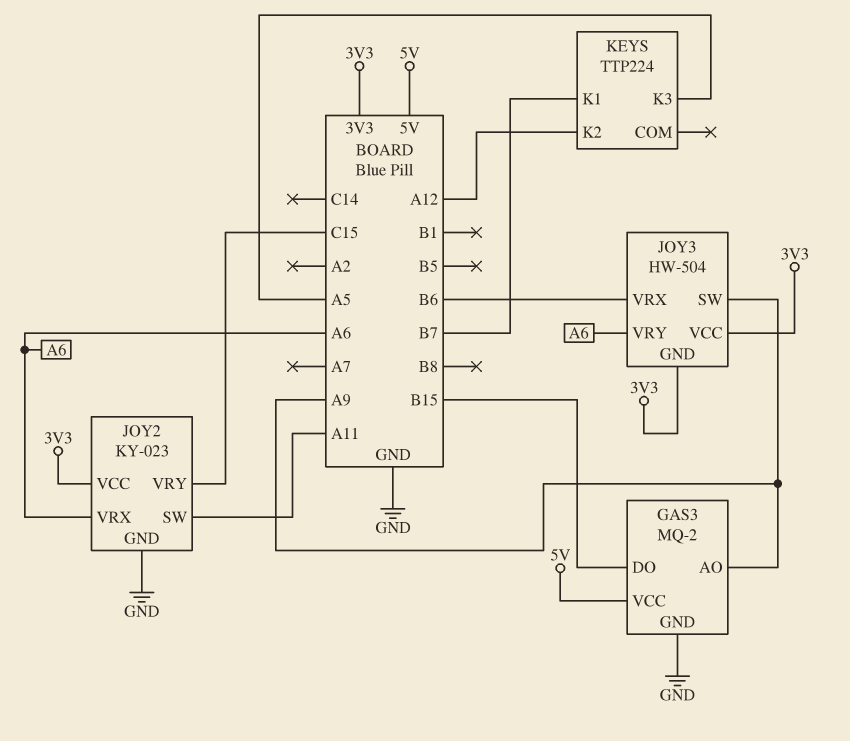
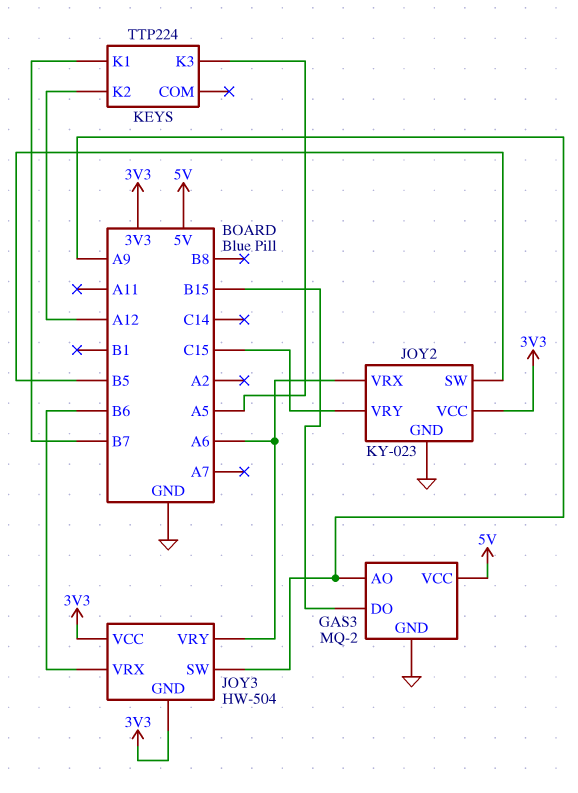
JOY2 pin SW: A11 -> B5

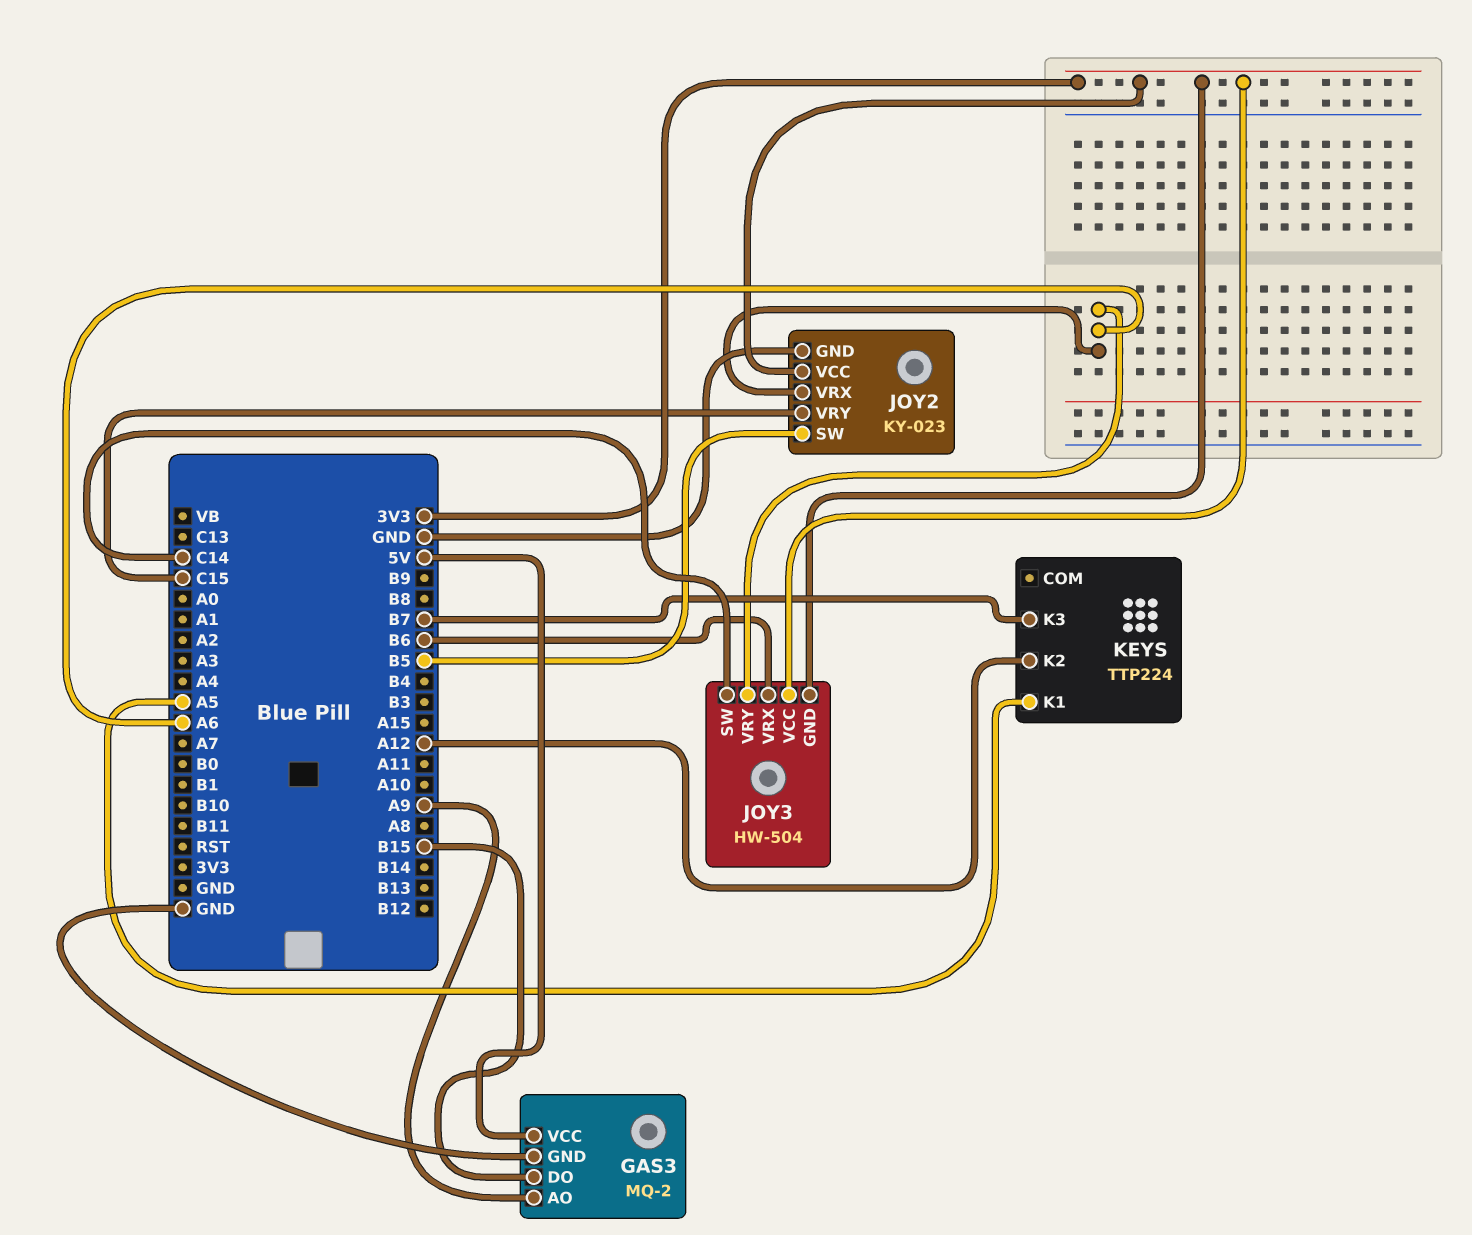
JOY3 pin SW: A9 -> C14
KEYS pin K1: B7 -> A5
KEYS pin K3: A5 -> B7

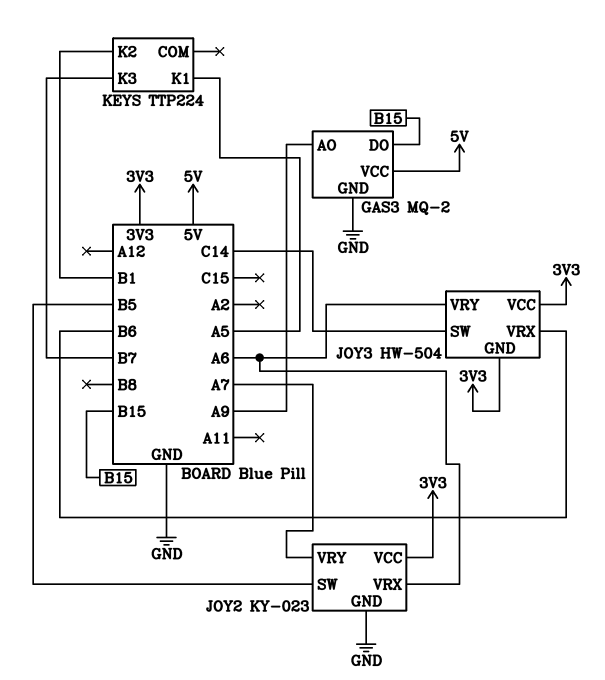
JOY2 pin VRY: C15 -> A7
KEYS pin K2: A12 -> B1

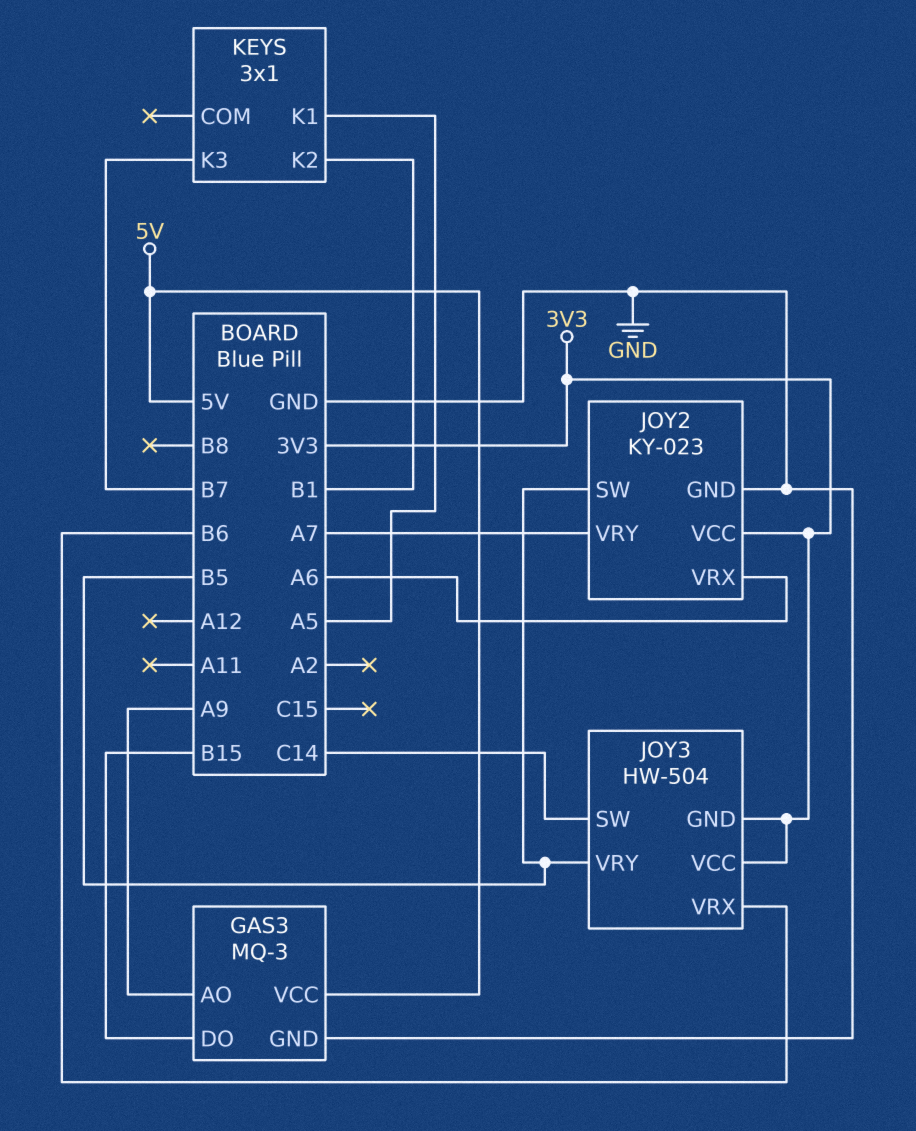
GAS3: MQ-2 -> MQ-3
JOY3 pin VRY: A6 -> B5
KEYS: TTP224 -> 3x1

